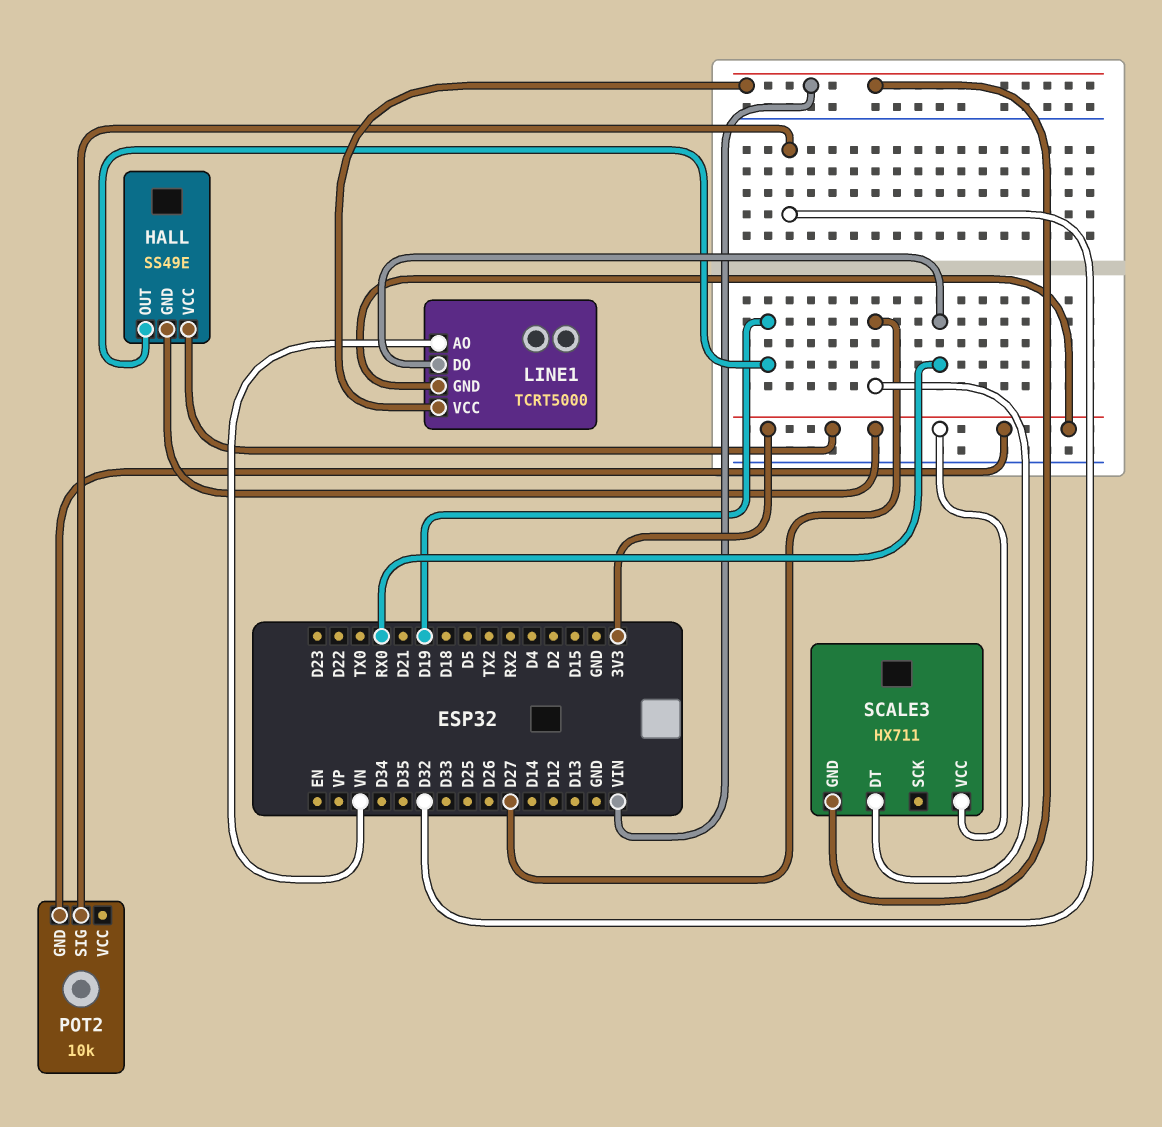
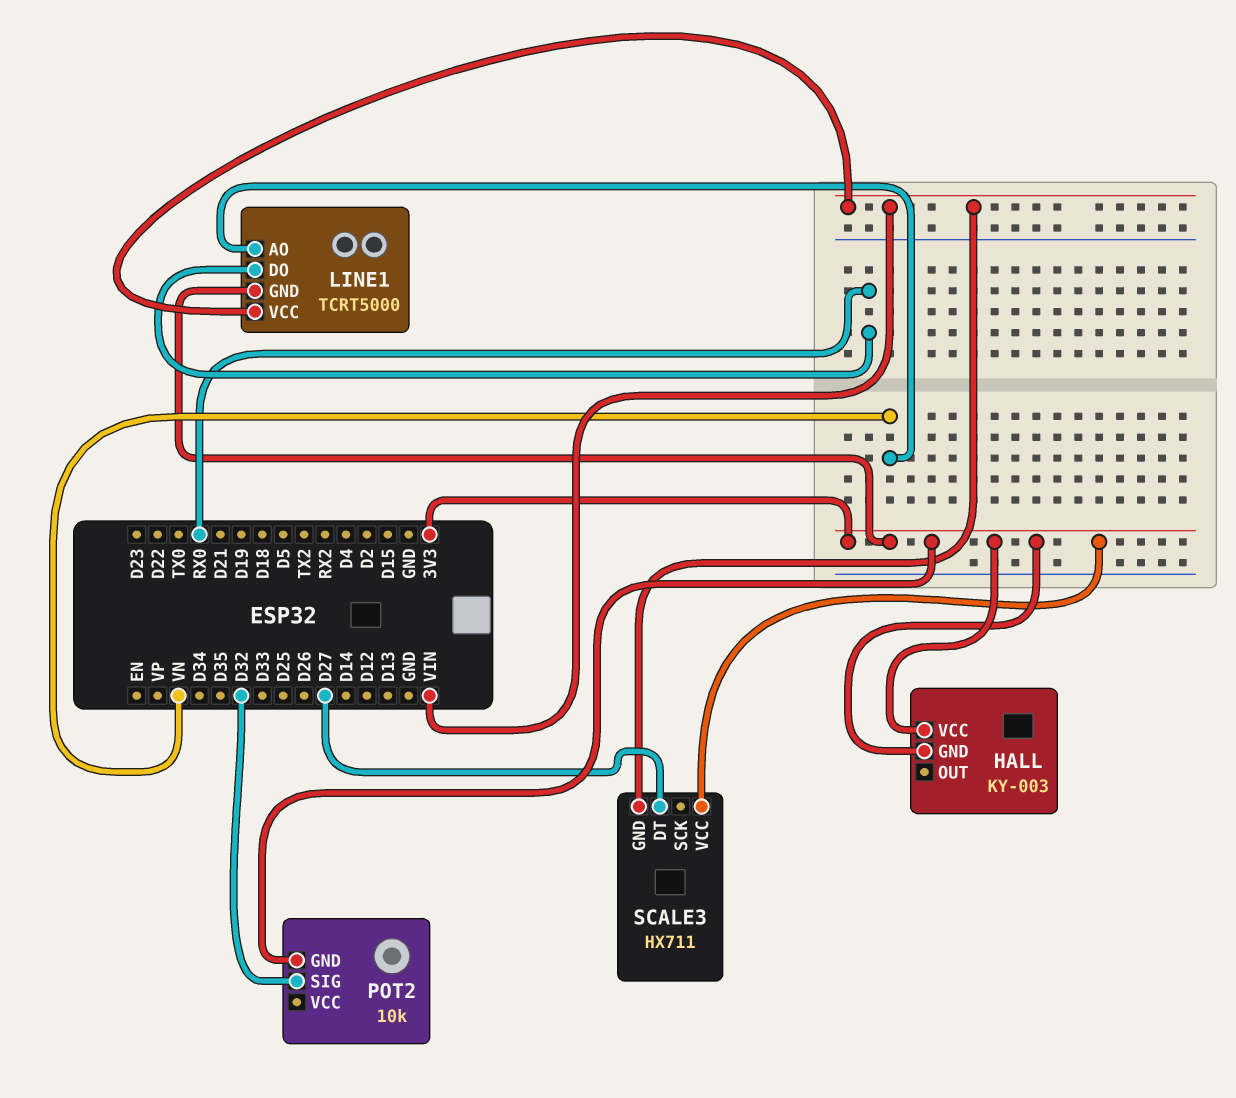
HALL: SS49E -> KY-003
HALL pin OUT: D19 -> none

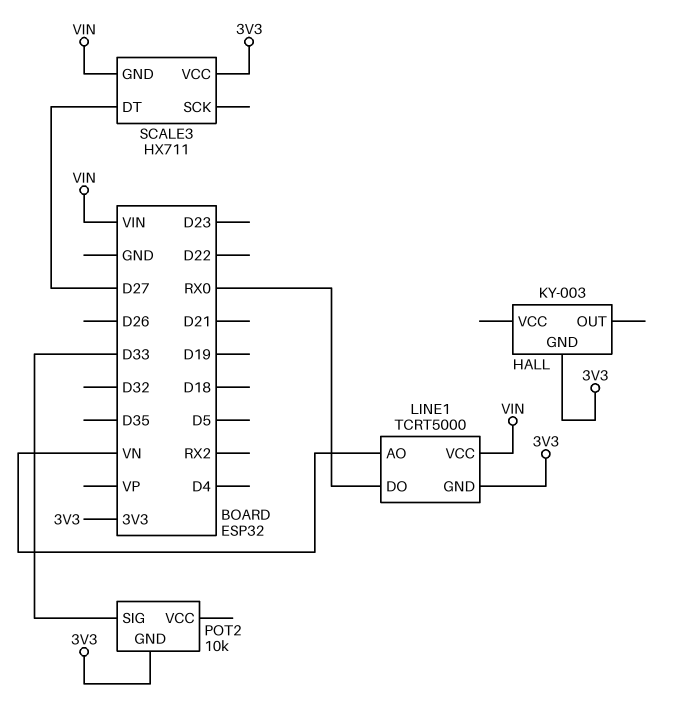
HALL pin VCC: 3V3 -> none
POT2 pin SIG: D32 -> D33

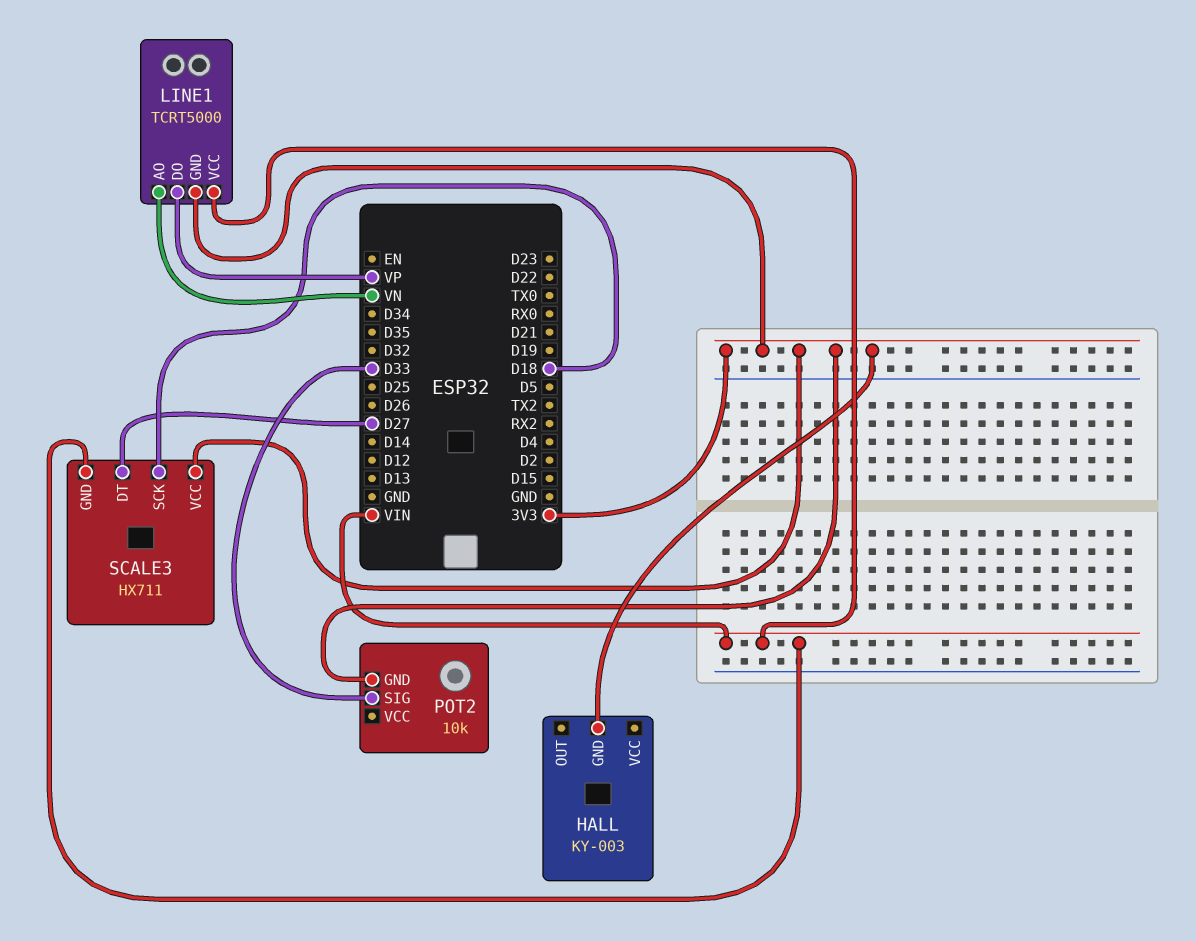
LINE1 pin DO: RX0 -> VP
SCALE3 pin SCK: none -> D18

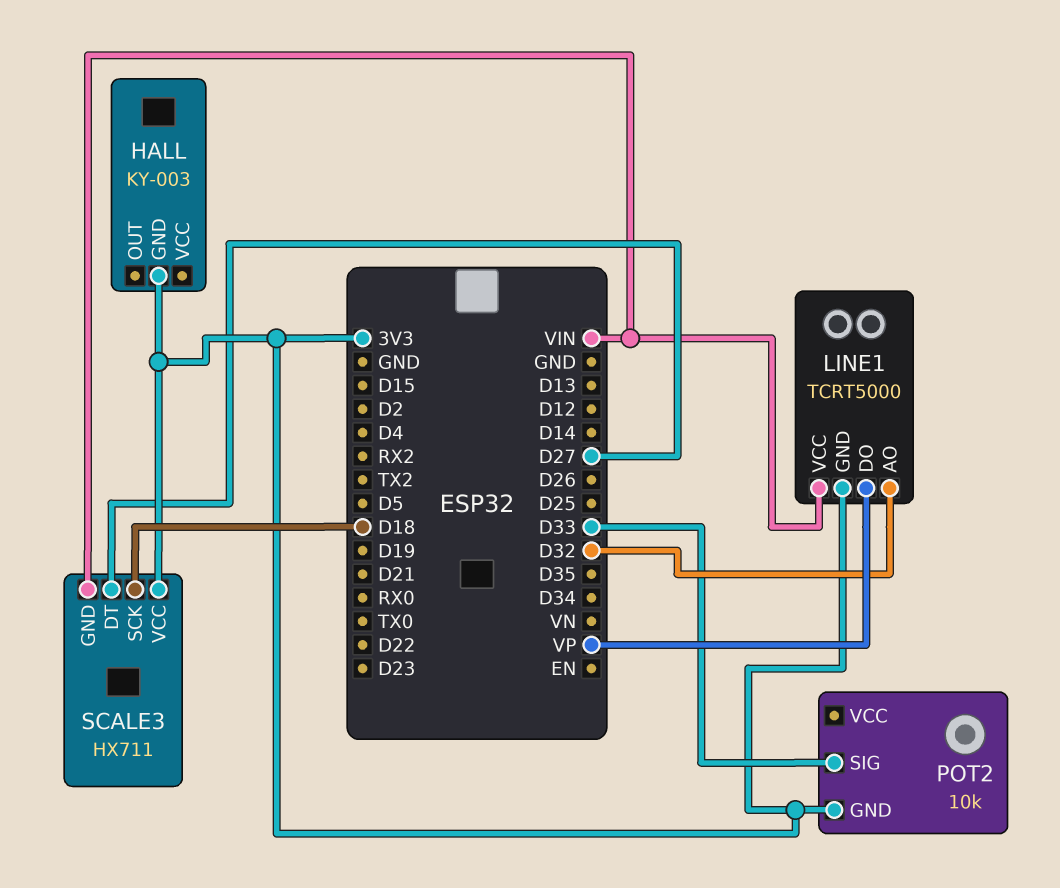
LINE1 pin AO: VN -> D32

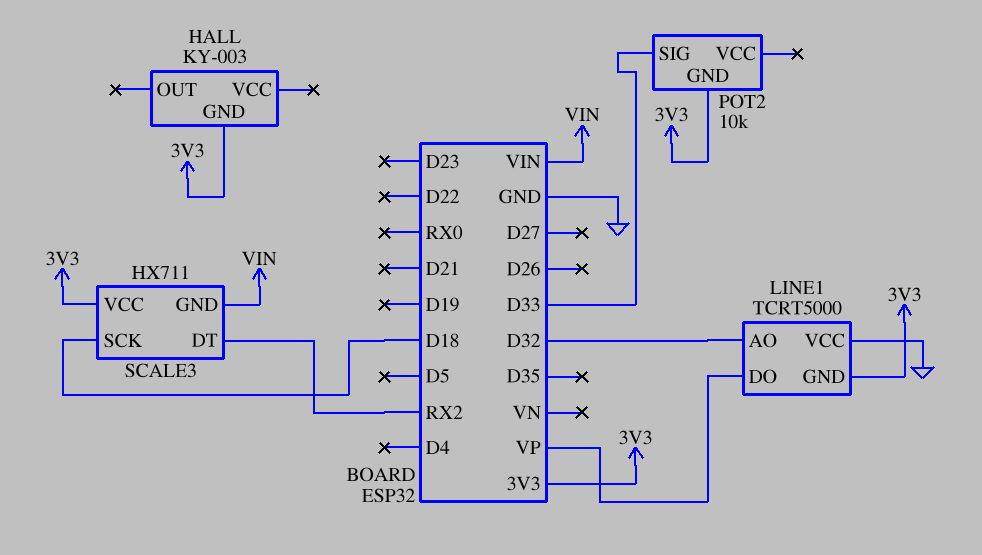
LINE1 pin VCC: VIN -> GND
SCALE3 pin DT: D27 -> RX2

